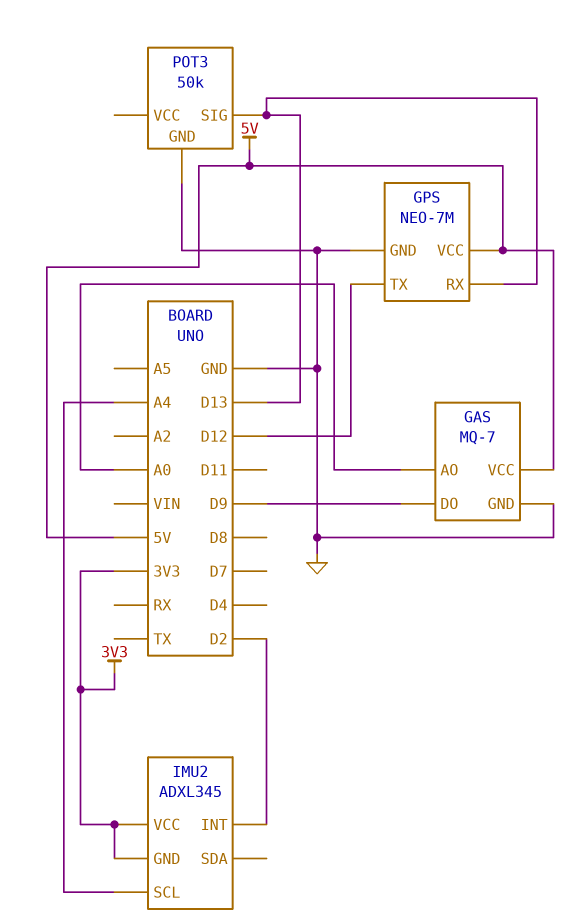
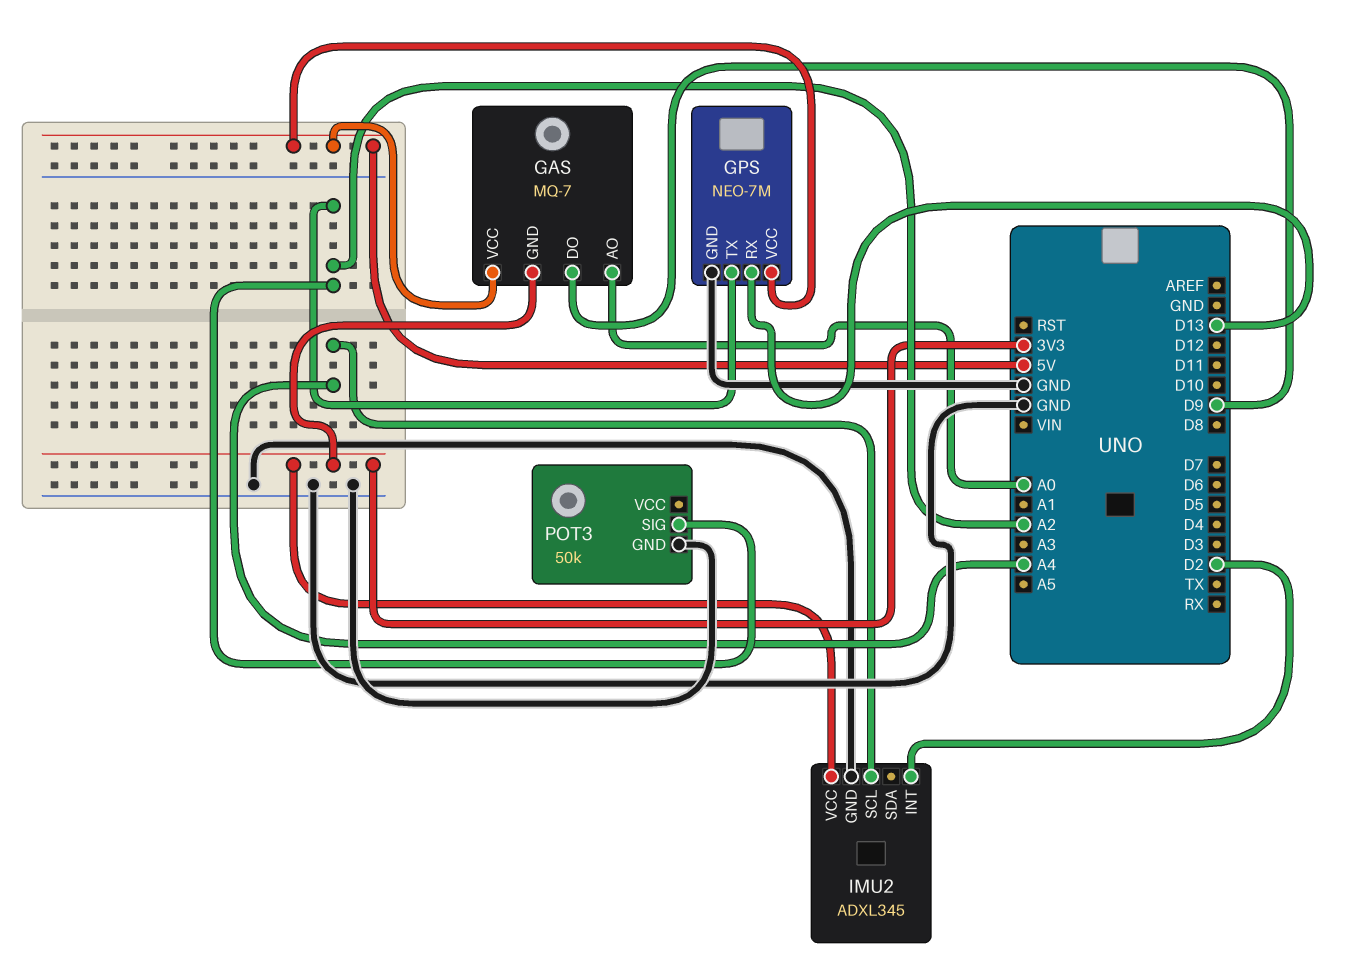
GAS pin GND: GND -> 3V3
GPS pin TX: D12 -> A2
IMU2 pin GND: 3V3 -> GND
POT3 pin SIG: D13 -> A2

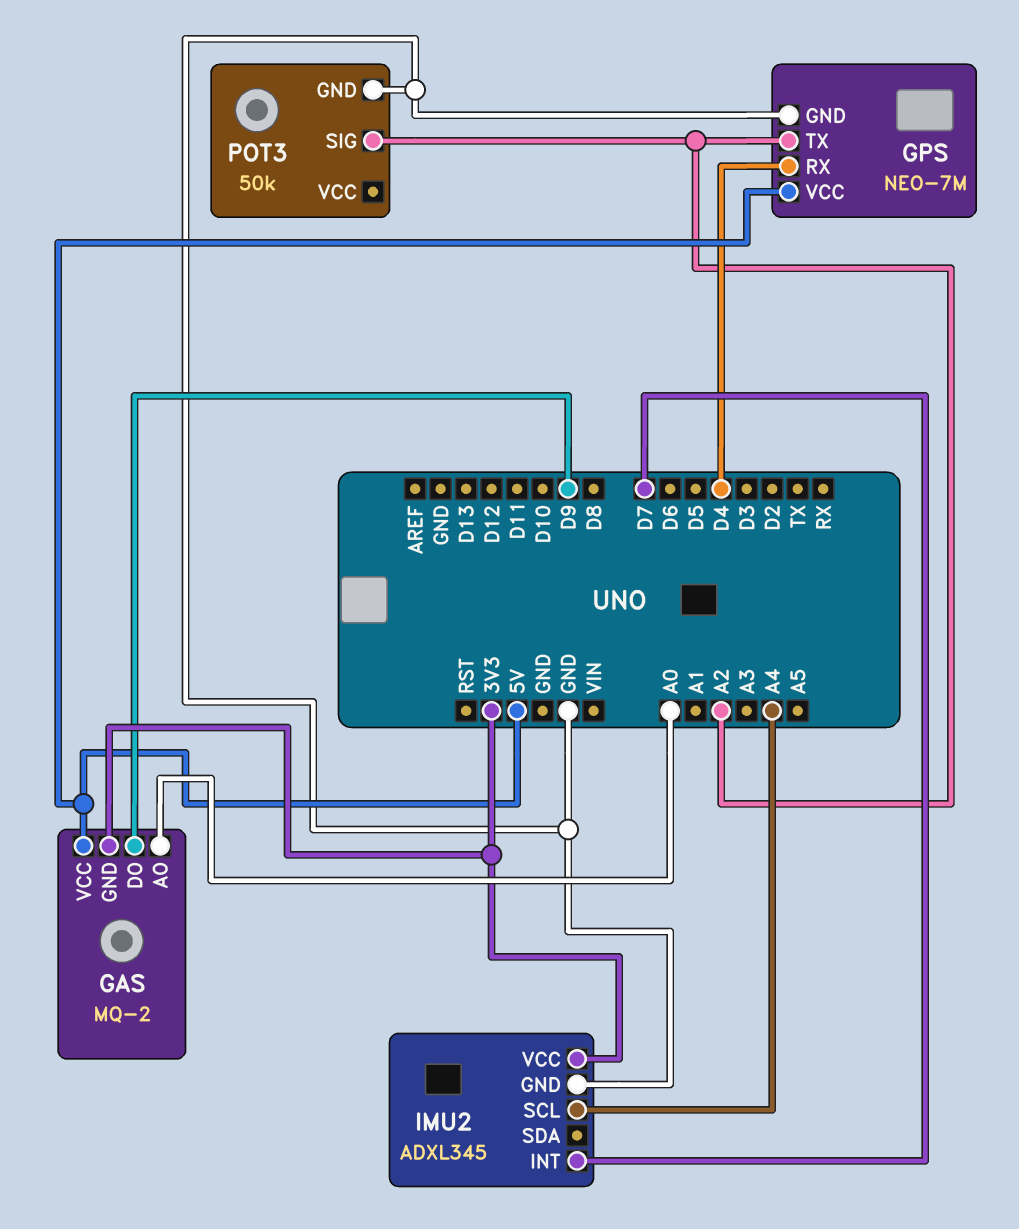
GAS: MQ-7 -> MQ-2
GPS pin RX: D13 -> D4
IMU2 pin INT: D2 -> D7

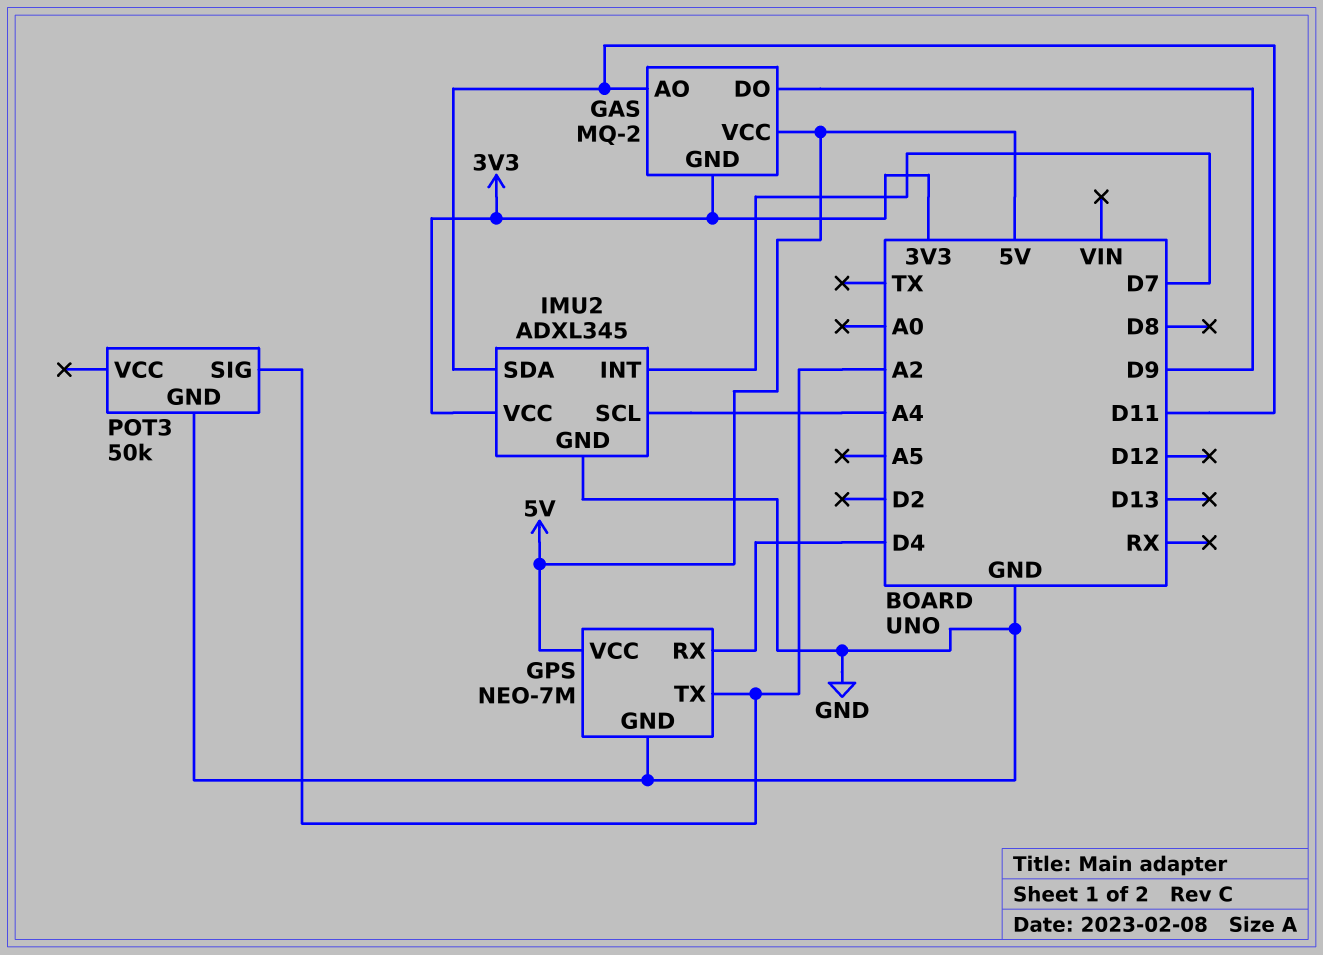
GAS pin AO: A0 -> D11
IMU2 pin SDA: none -> D11

